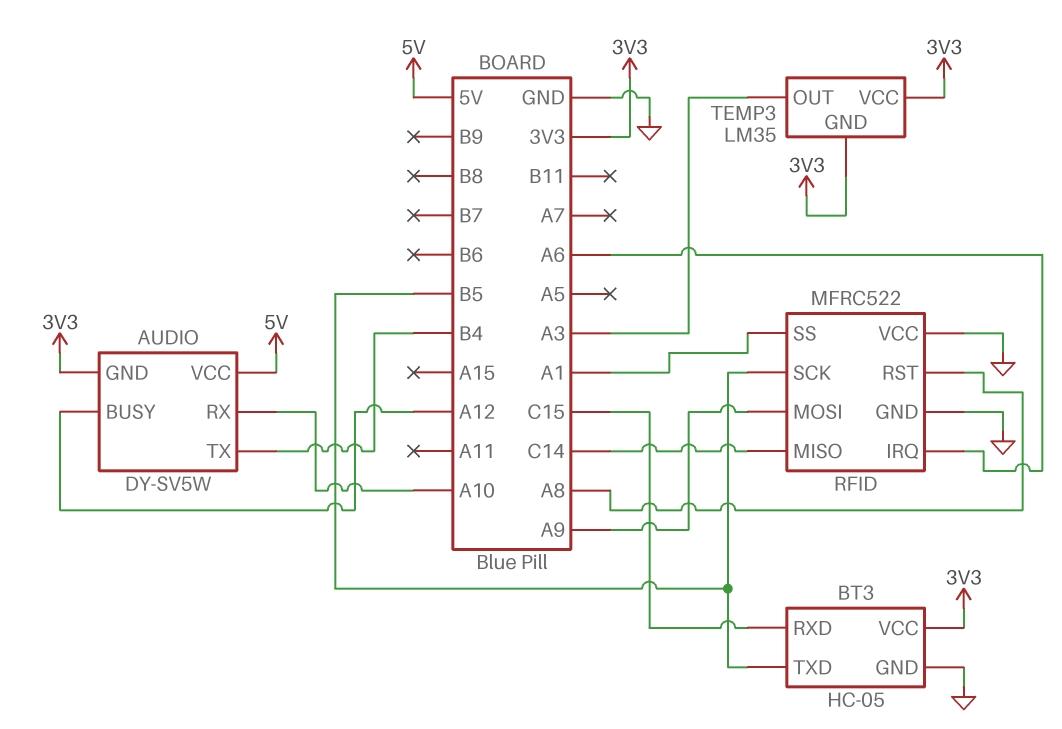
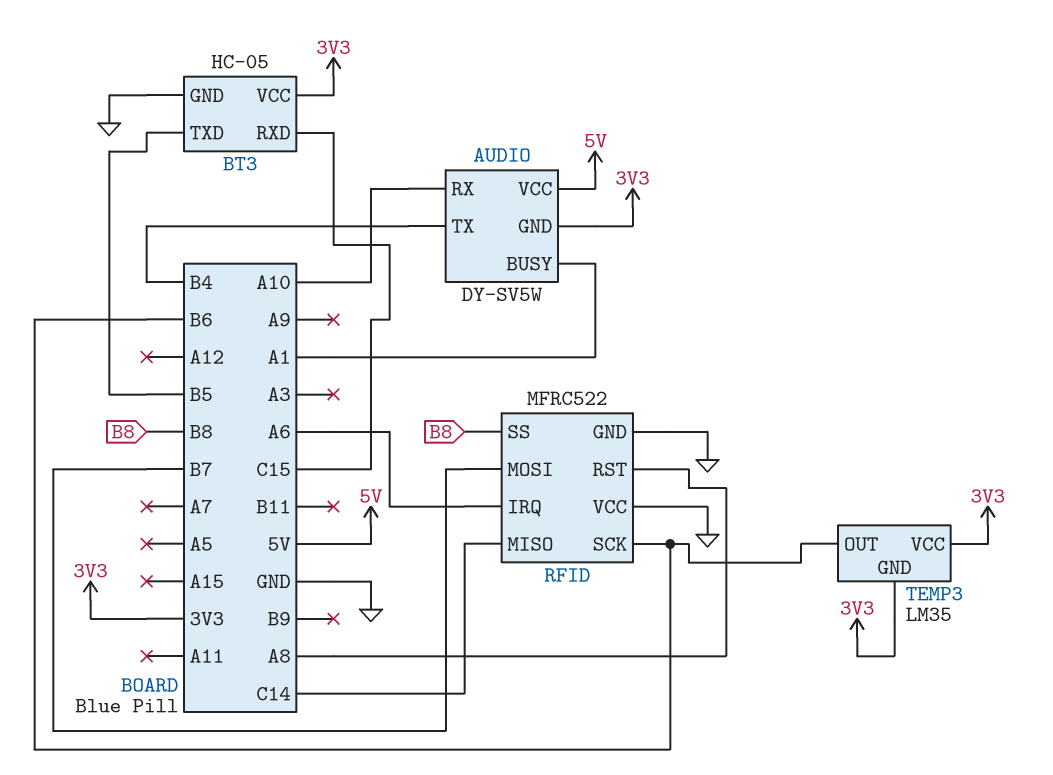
AUDIO pin BUSY: A12 -> A1
RFID pin MOSI: A9 -> B7
RFID pin SCK: B5 -> B6
RFID pin SS: A1 -> B8
TEMP3 pin OUT: A3 -> B6

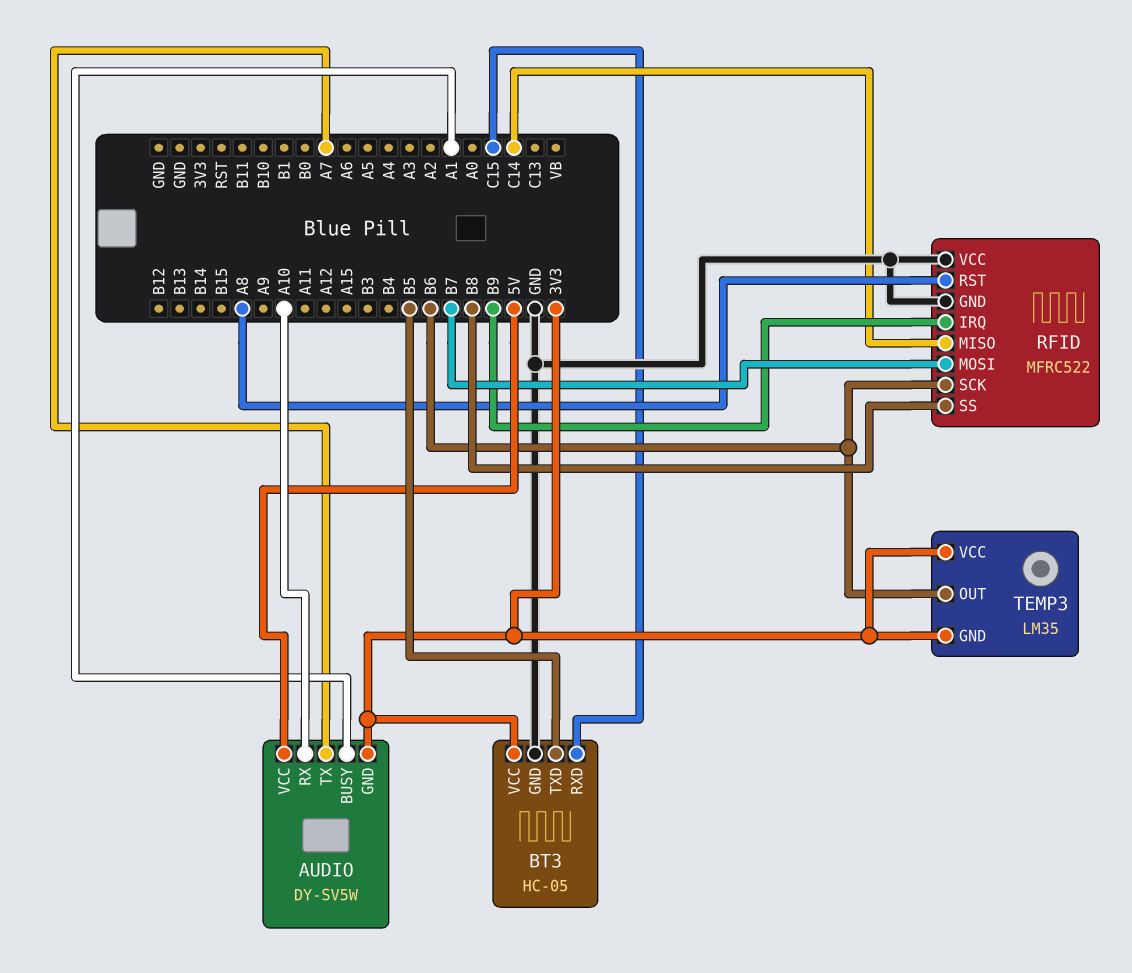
AUDIO pin TX: B4 -> A7
RFID pin IRQ: A6 -> B9

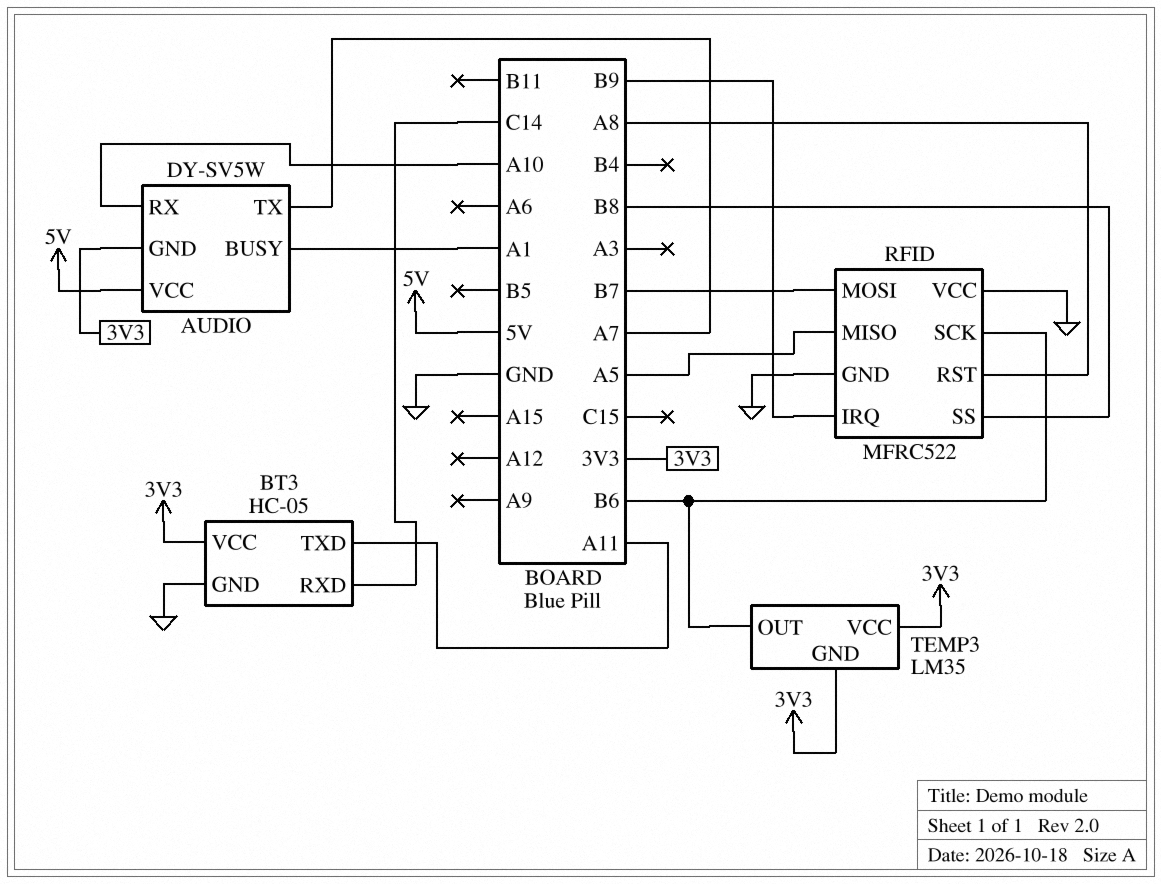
BT3 pin RXD: C15 -> C14
BT3 pin TXD: B5 -> A11
RFID pin MISO: C14 -> A5

